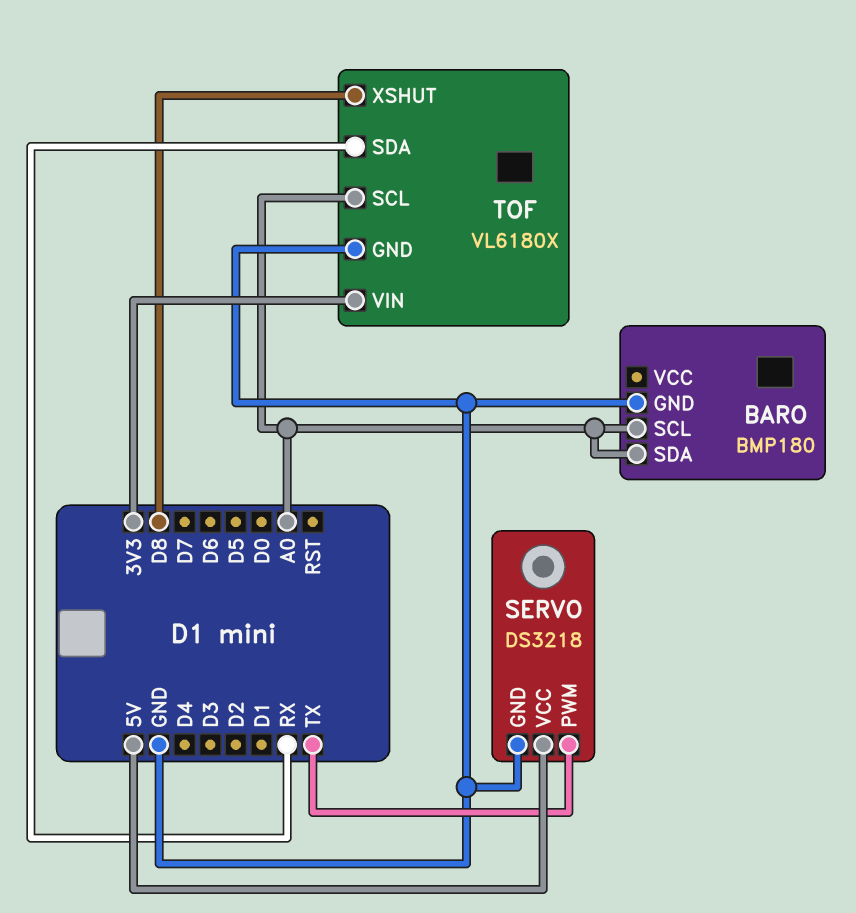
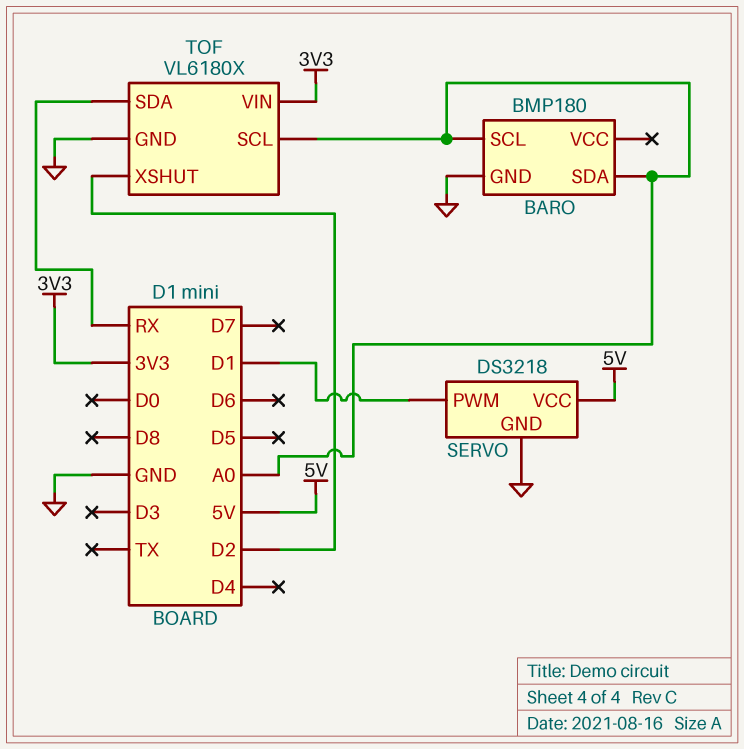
SERVO pin PWM: TX -> D1
TOF pin XSHUT: D8 -> D2

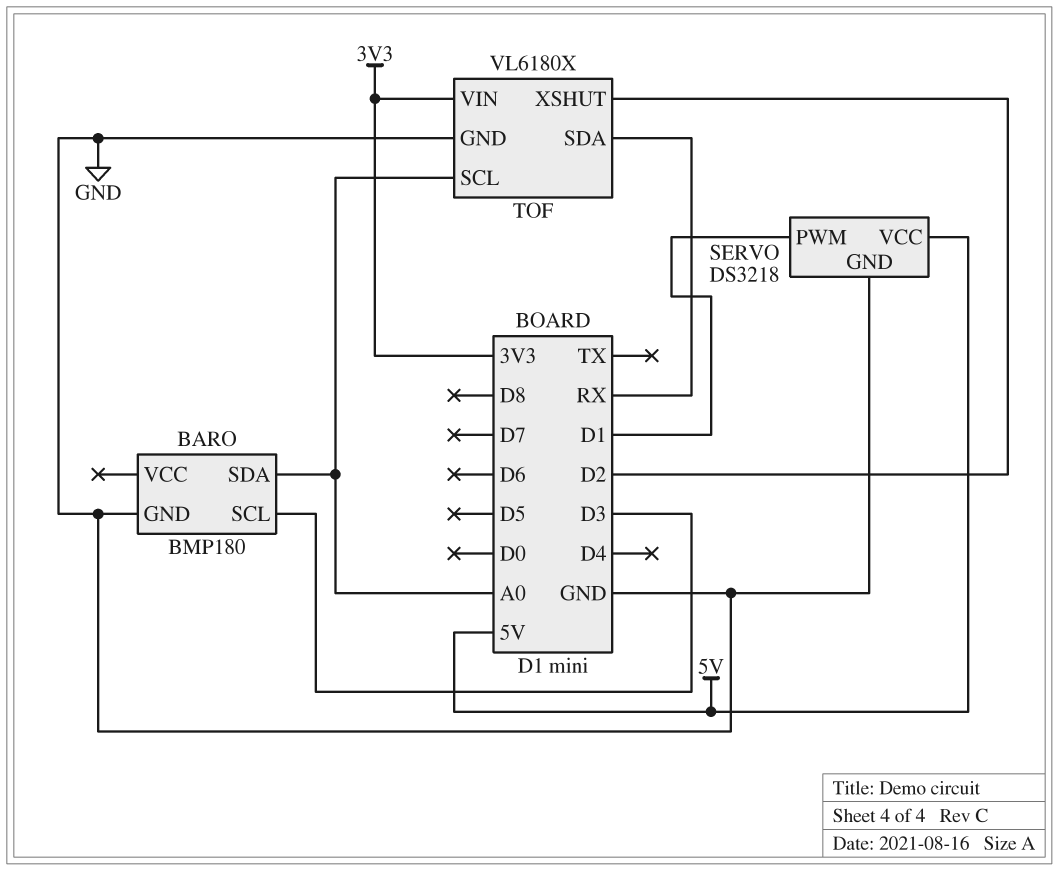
BARO pin SCL: A0 -> D3

